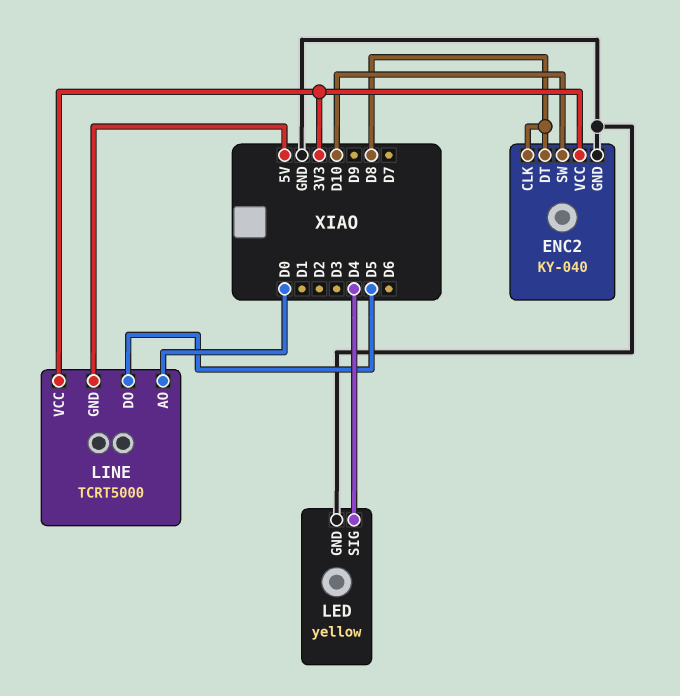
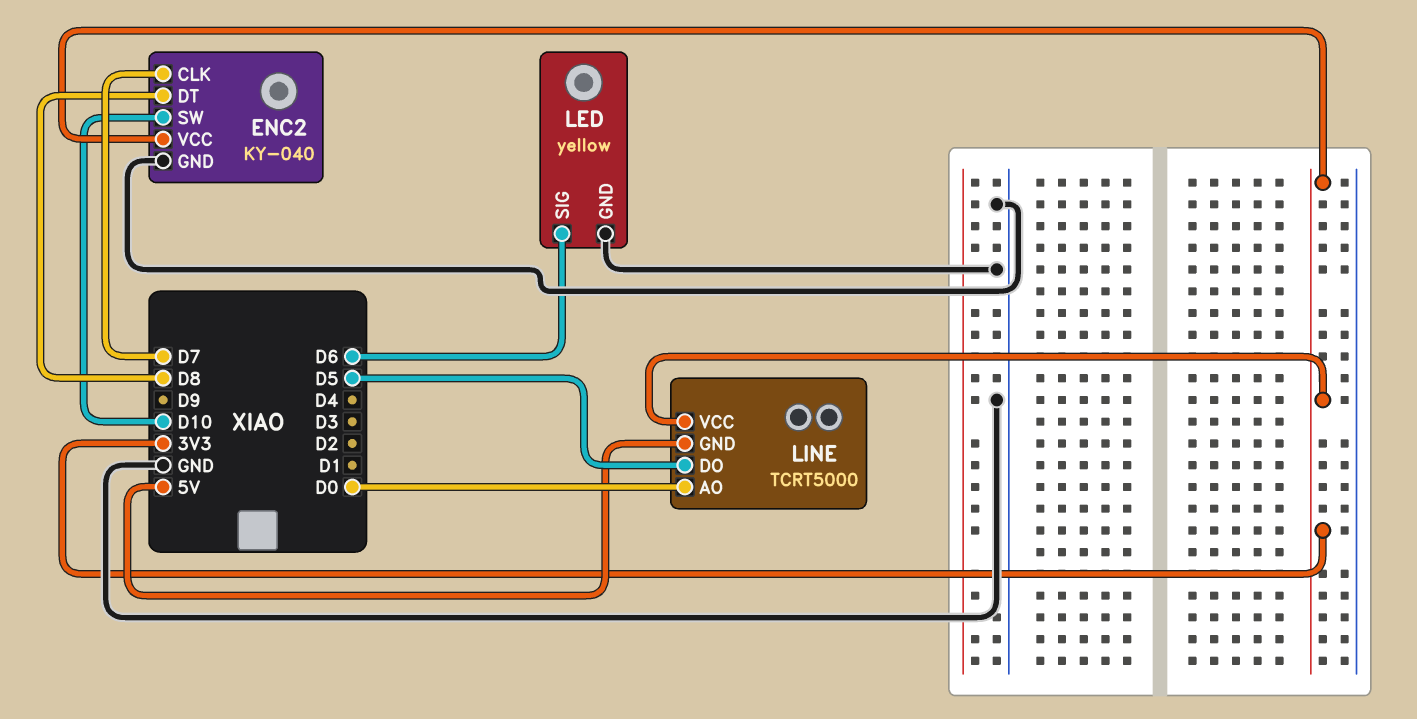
ENC2 pin CLK: D8 -> D7
LED pin SIG: D4 -> D6

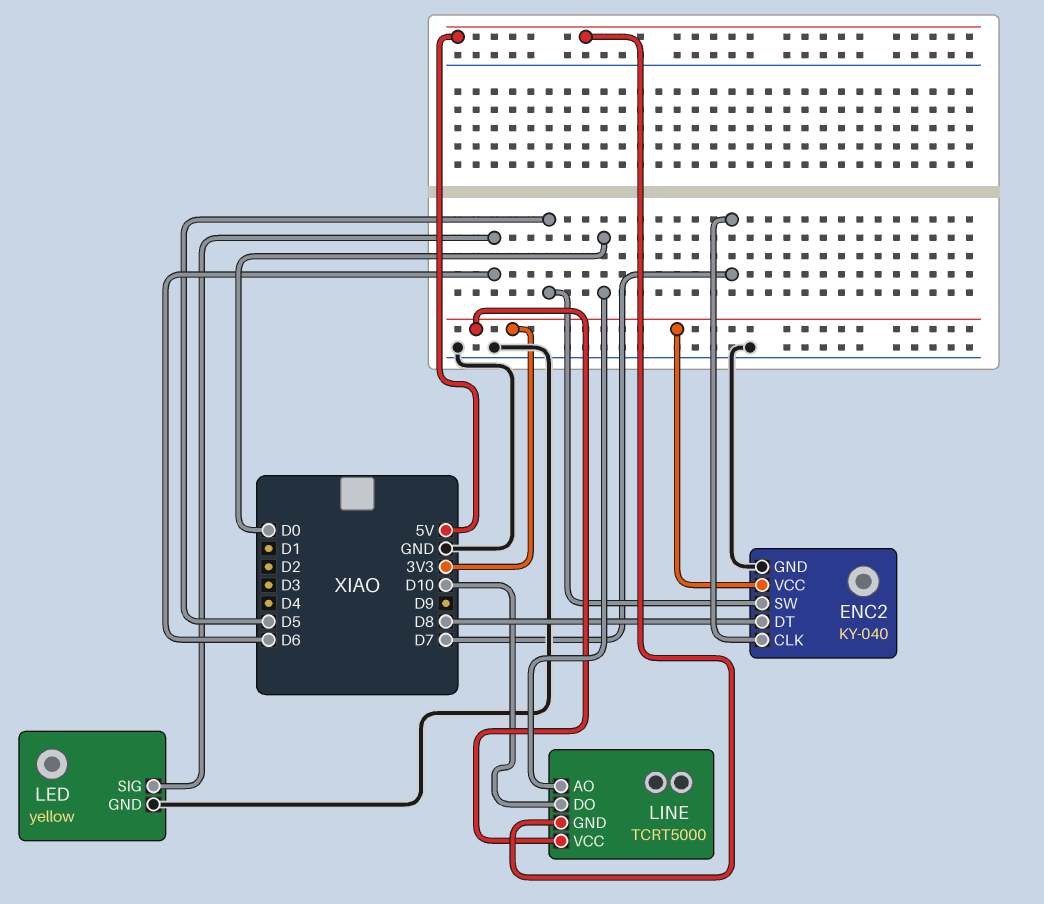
ENC2 pin SW: D10 -> D5
LINE pin DO: D5 -> D10

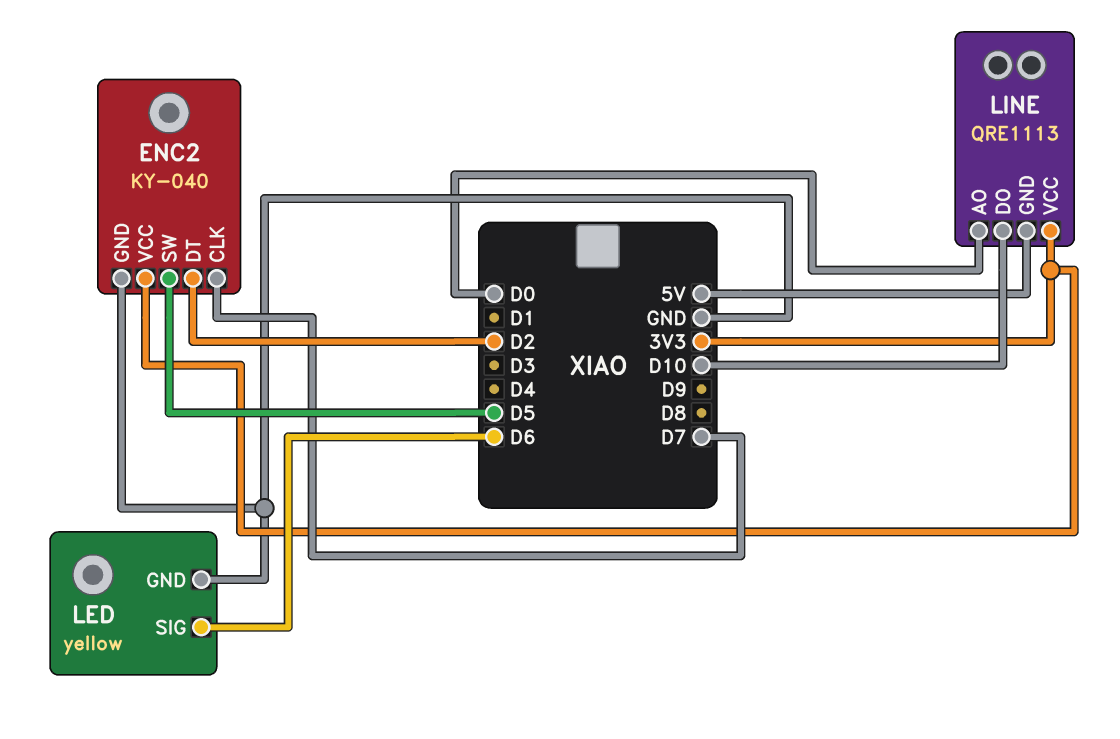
ENC2 pin DT: D8 -> D2
LINE: TCRT5000 -> QRE1113

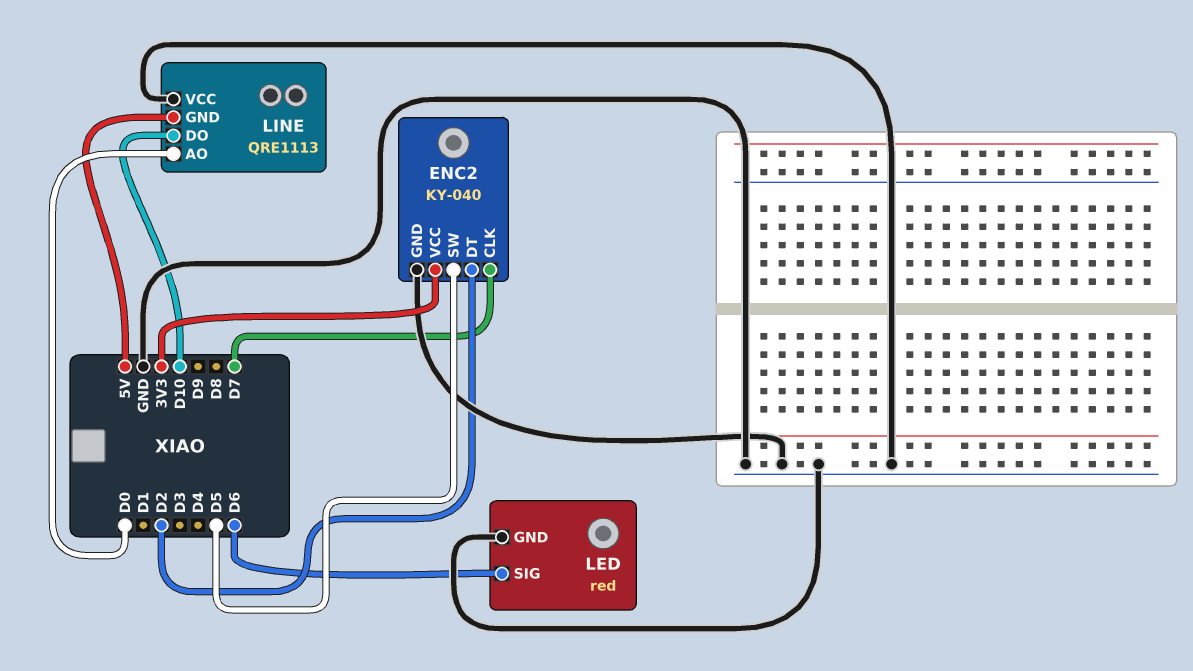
LED: yellow -> red
LINE pin VCC: 3V3 -> GND

